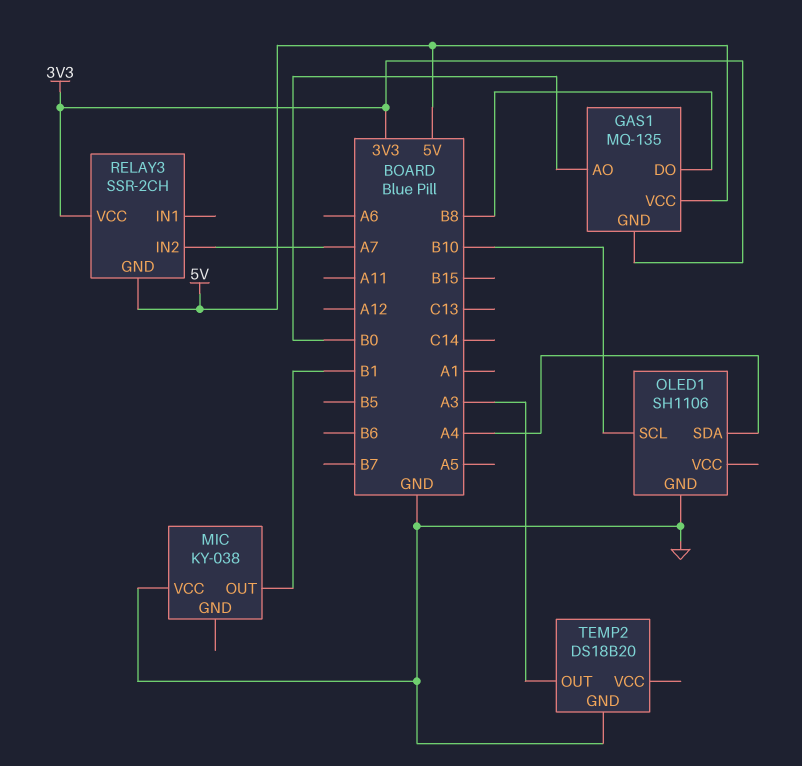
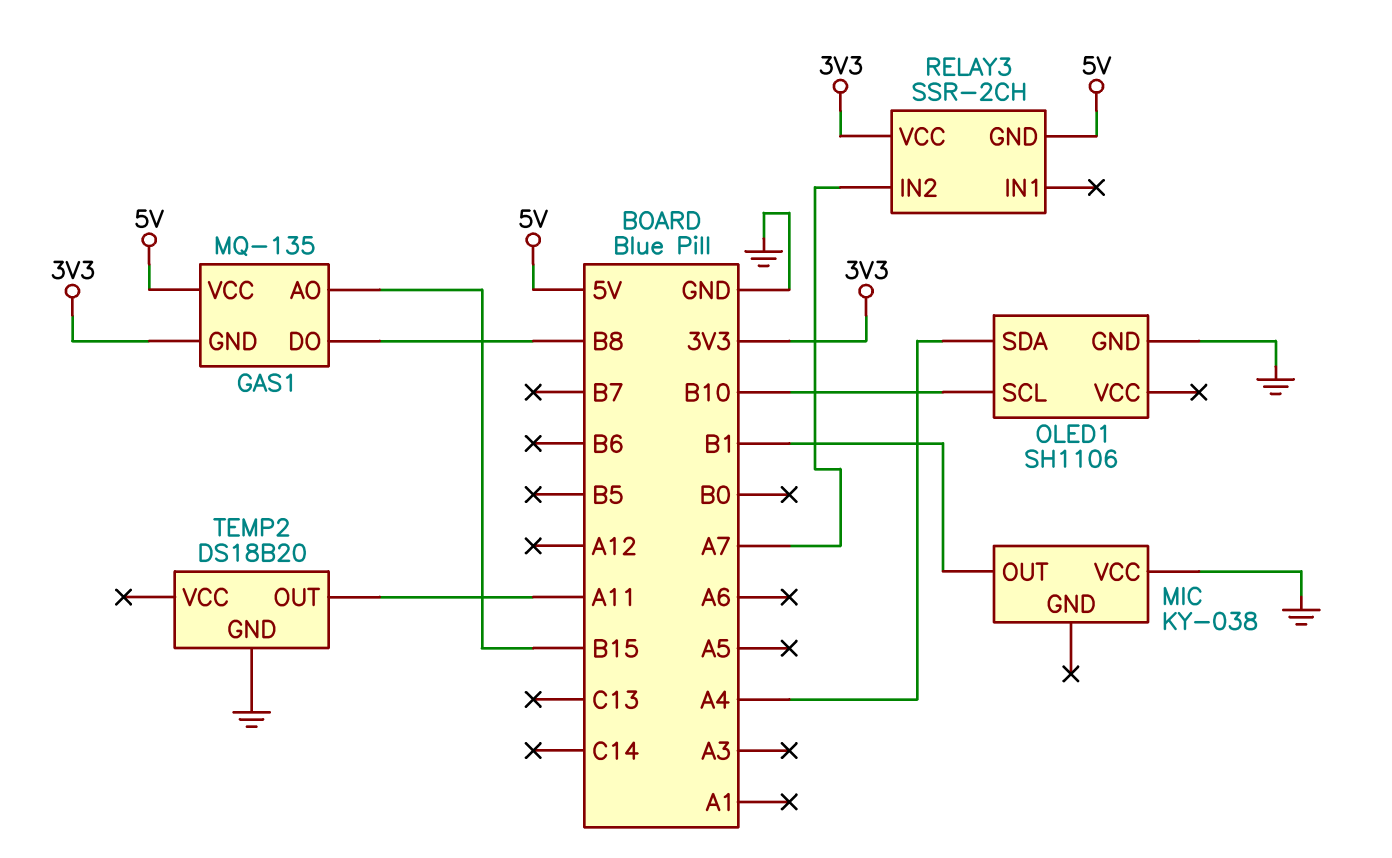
GAS1 pin AO: B0 -> B15
TEMP2 pin OUT: A3 -> A11

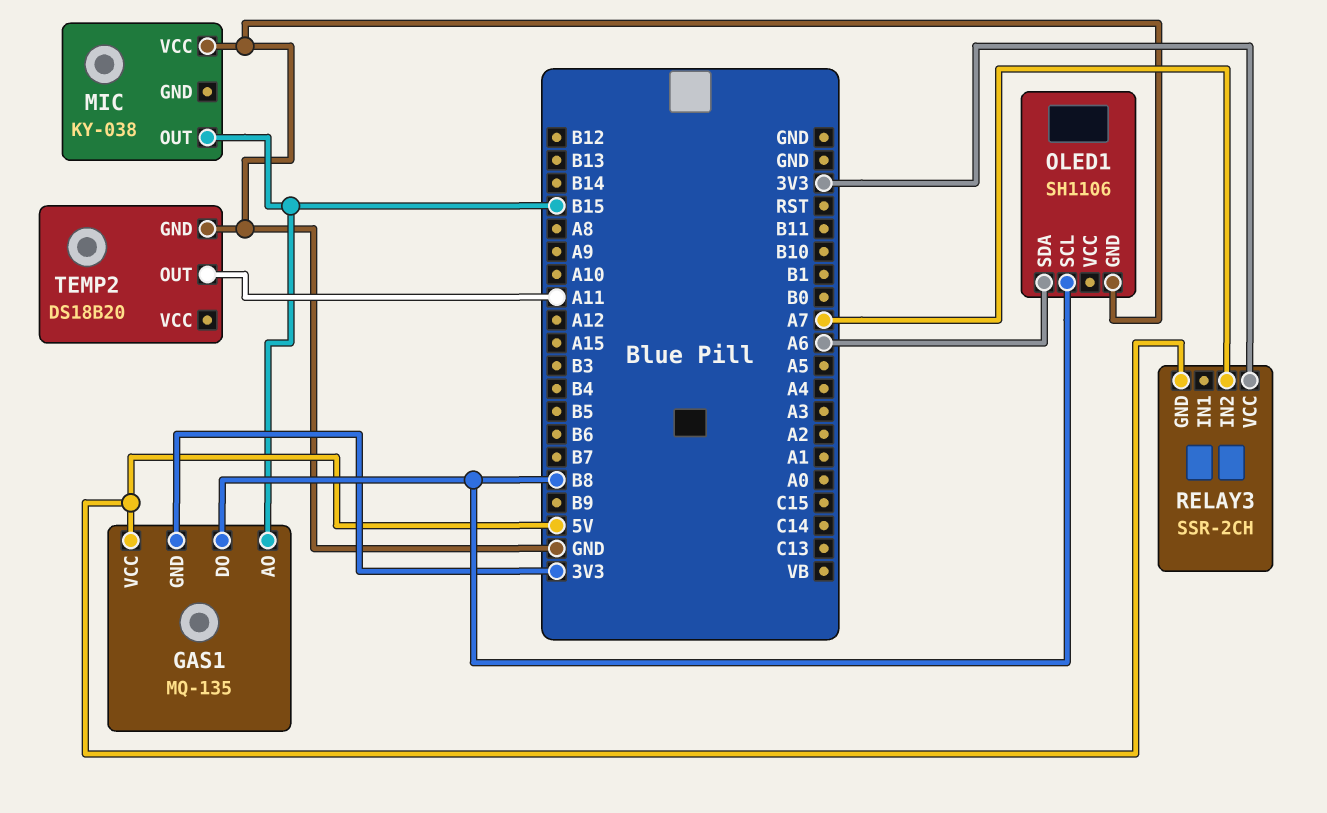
MIC pin OUT: B1 -> B15
OLED1 pin SCL: B10 -> B8
OLED1 pin SDA: A4 -> A6

